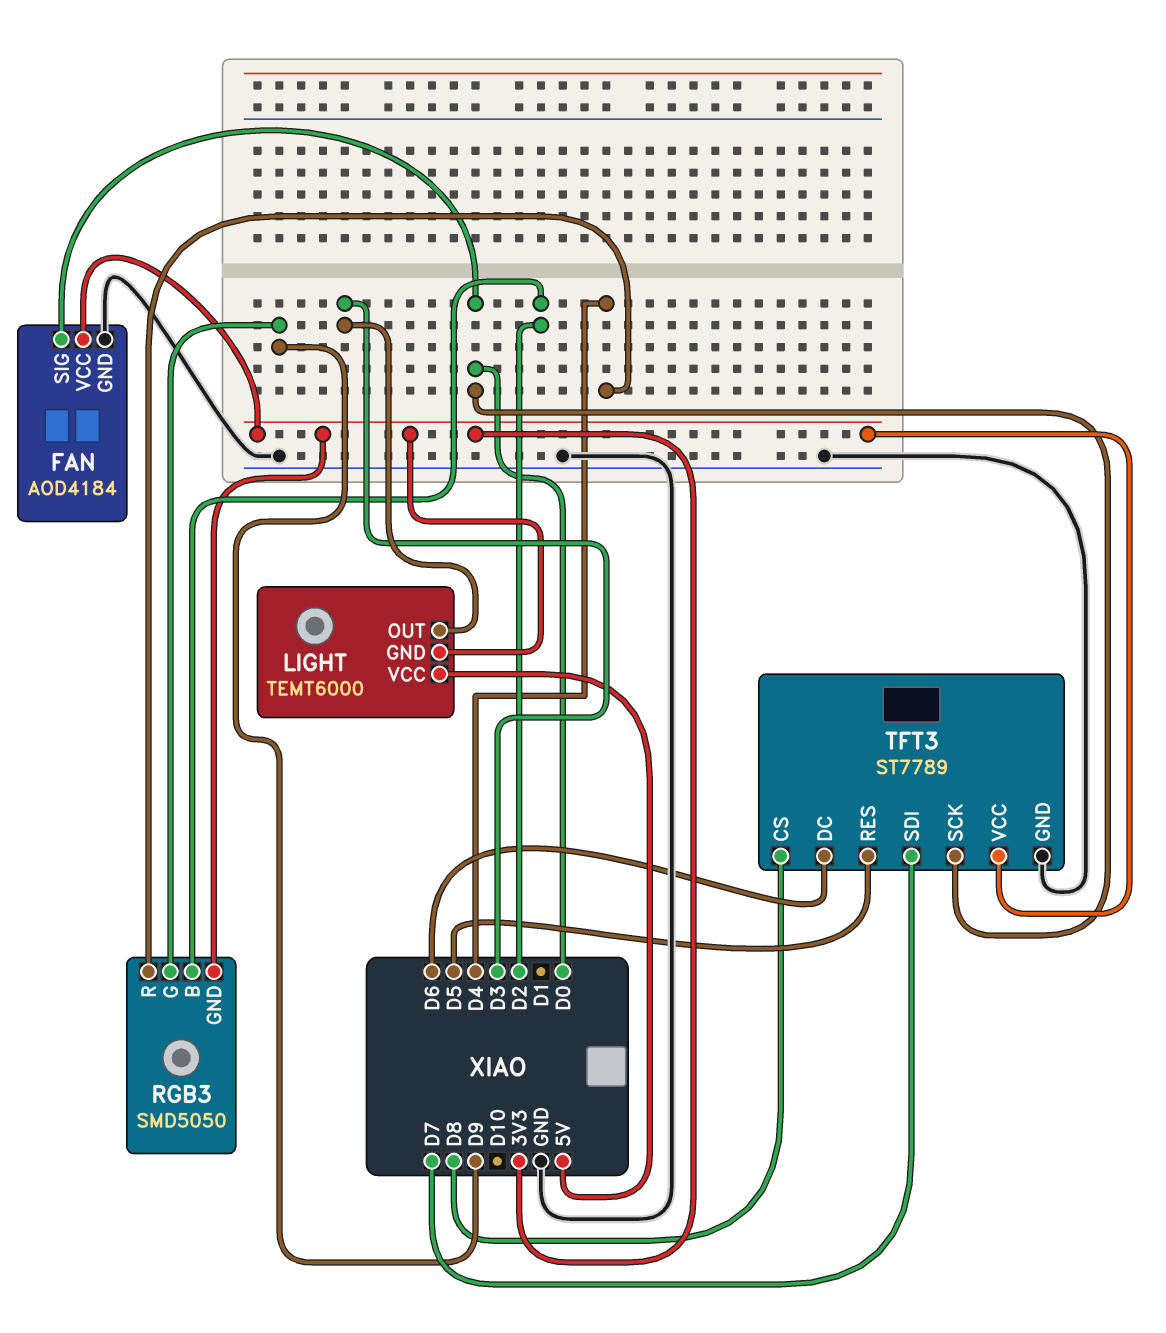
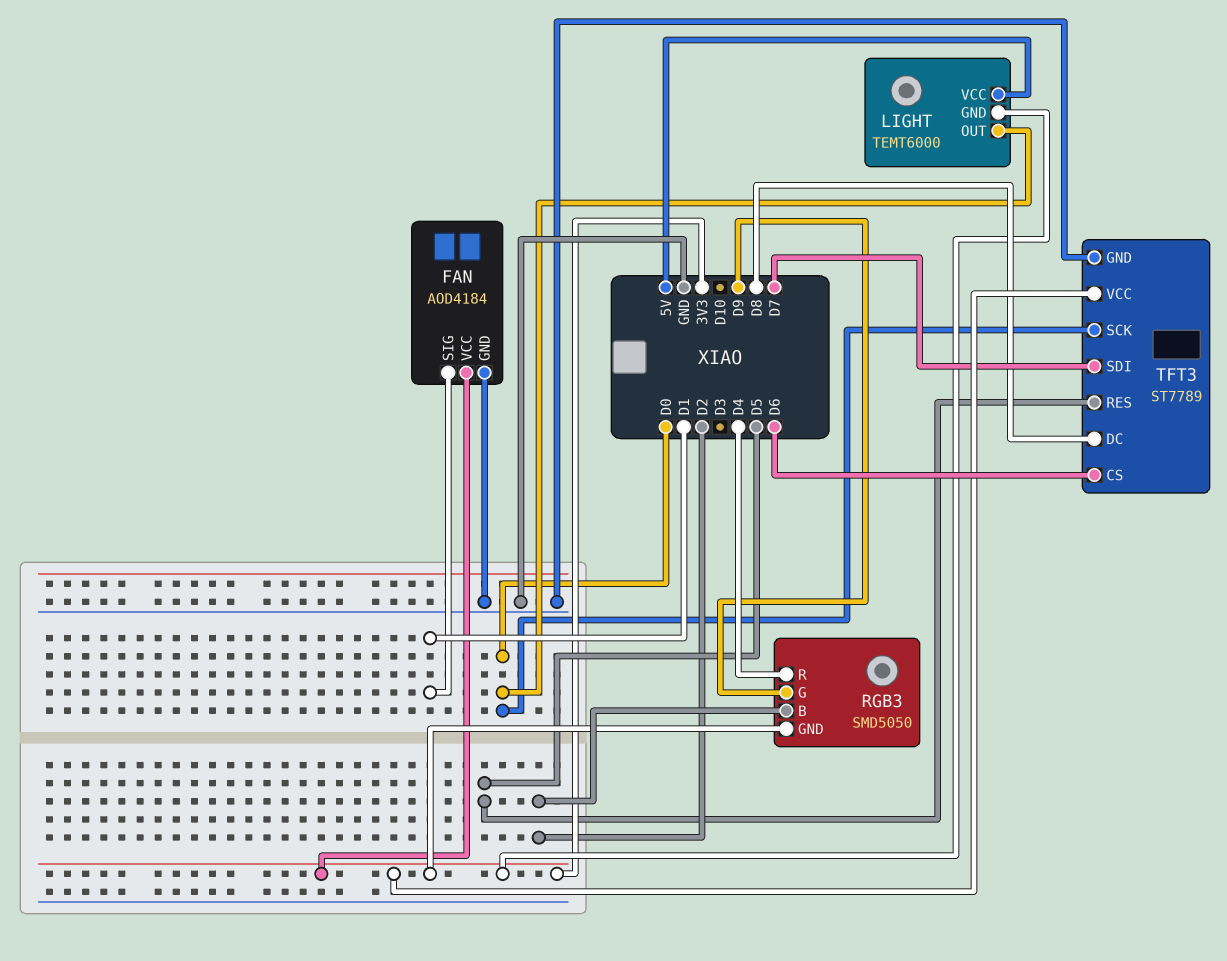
FAN pin SIG: D0 -> D1
LIGHT pin OUT: D3 -> D0
TFT3 pin CS: D8 -> D6
TFT3 pin DC: D6 -> D8

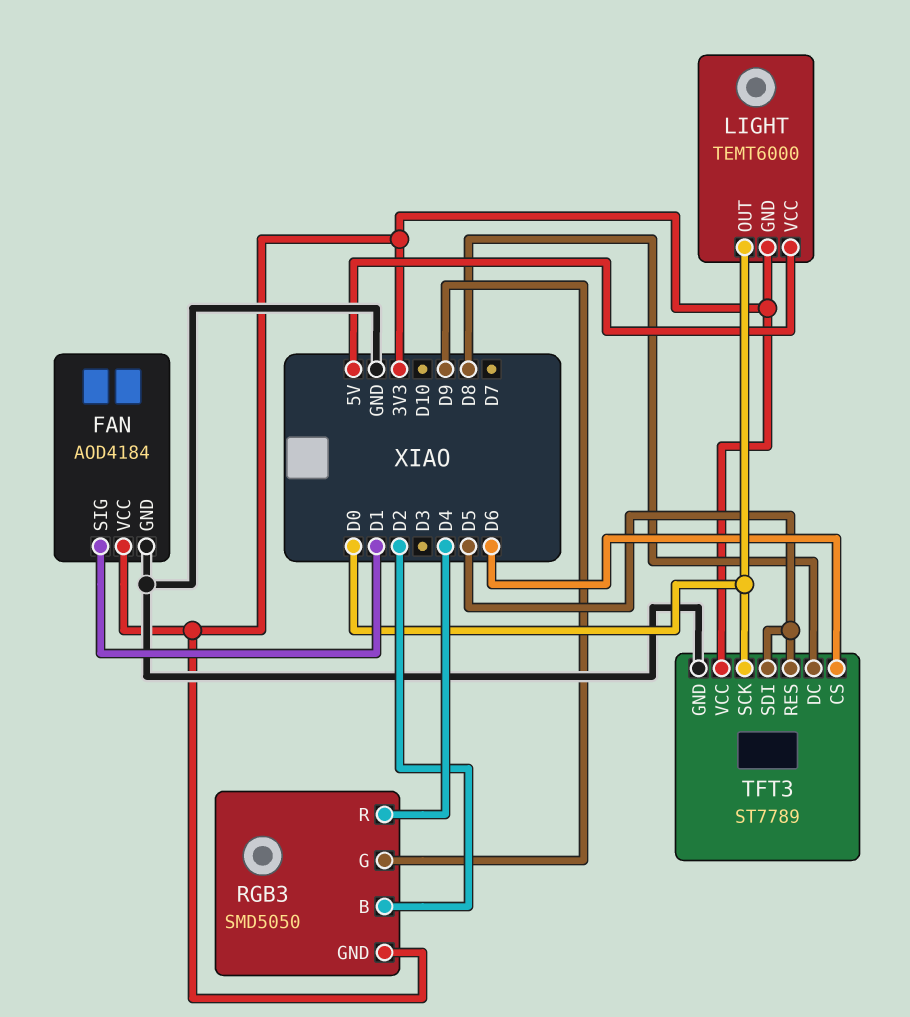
TFT3 pin SDI: D7 -> D5

